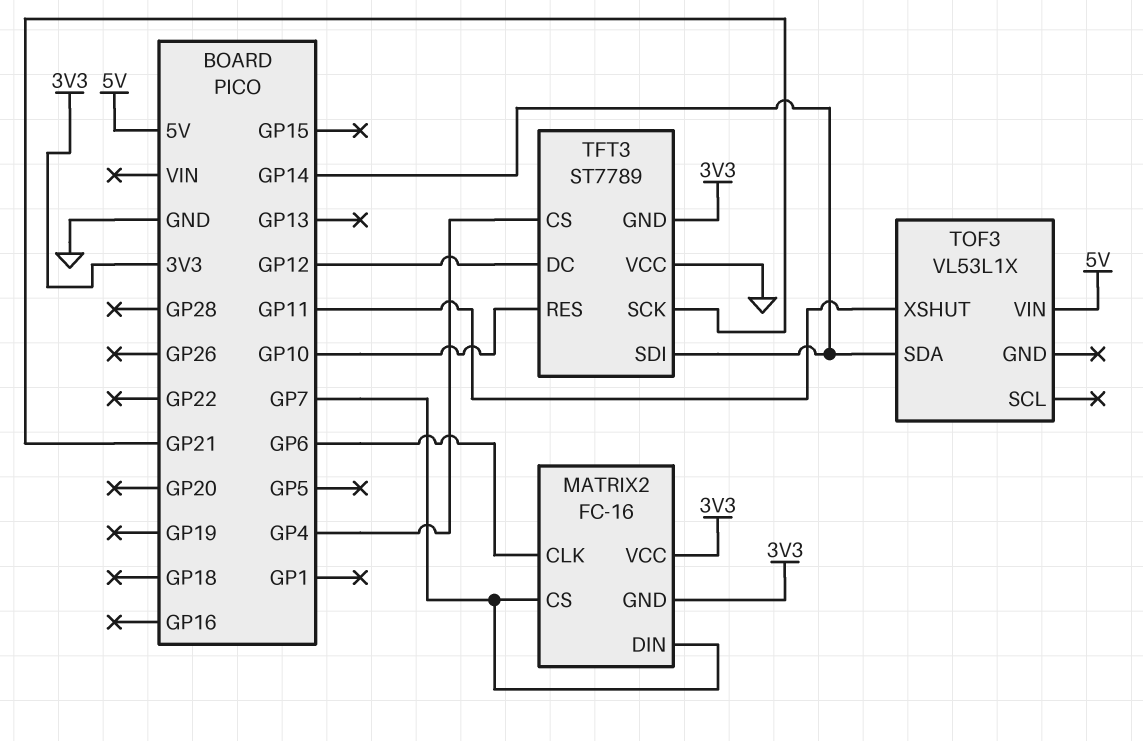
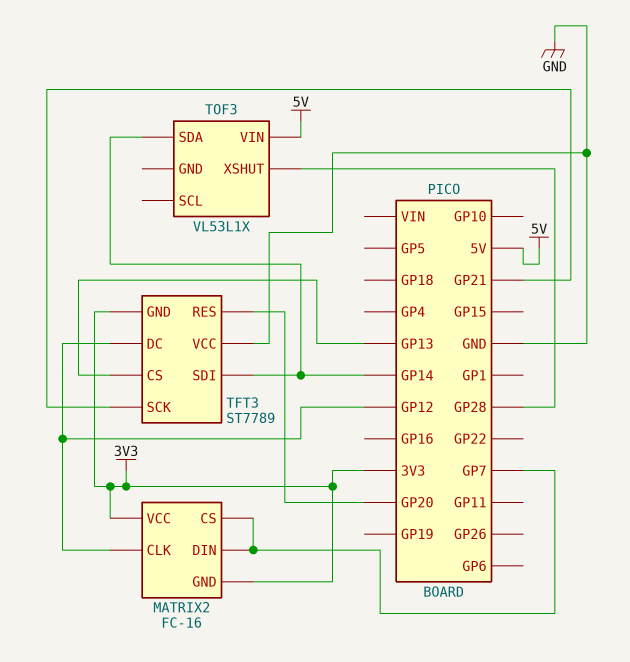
MATRIX2 pin CLK: GP6 -> GP12
TFT3 pin CS: GP4 -> GP13
TFT3 pin RES: GP10 -> GP20
TOF3 pin XSHUT: GP11 -> GP28

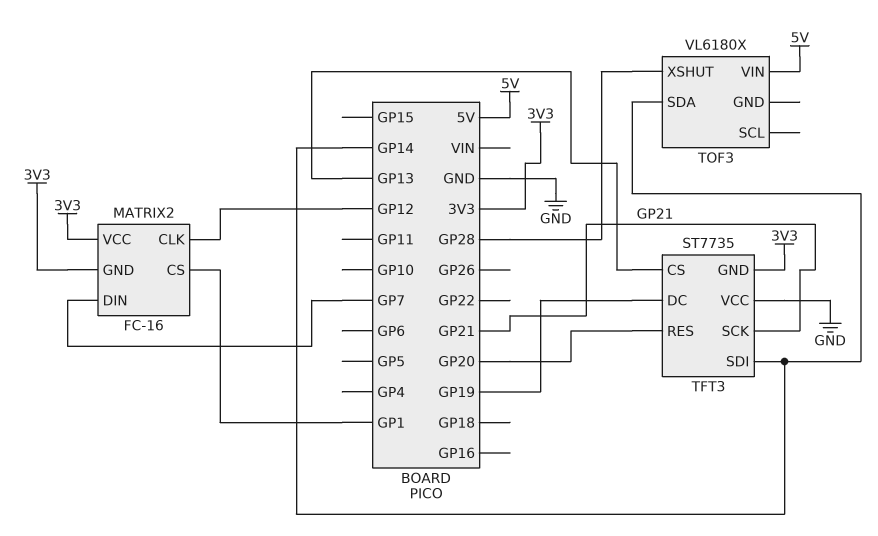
MATRIX2 pin CS: GP7 -> GP1
TFT3: ST7789 -> ST7735
TFT3 pin DC: GP12 -> GP19
TOF3: VL53L1X -> VL6180X

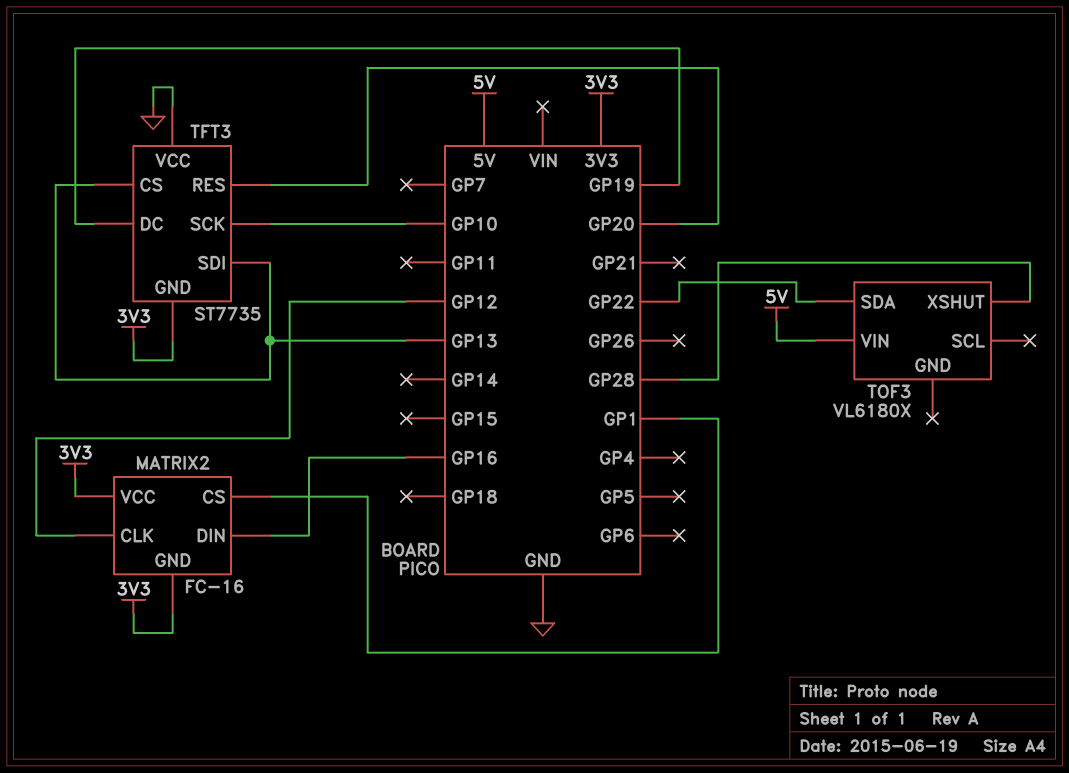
MATRIX2 pin DIN: GP7 -> GP16
TFT3 pin SCK: GP21 -> GP10
TFT3 pin SDI: GP14 -> GP13
TOF3 pin SDA: GP14 -> GP22

